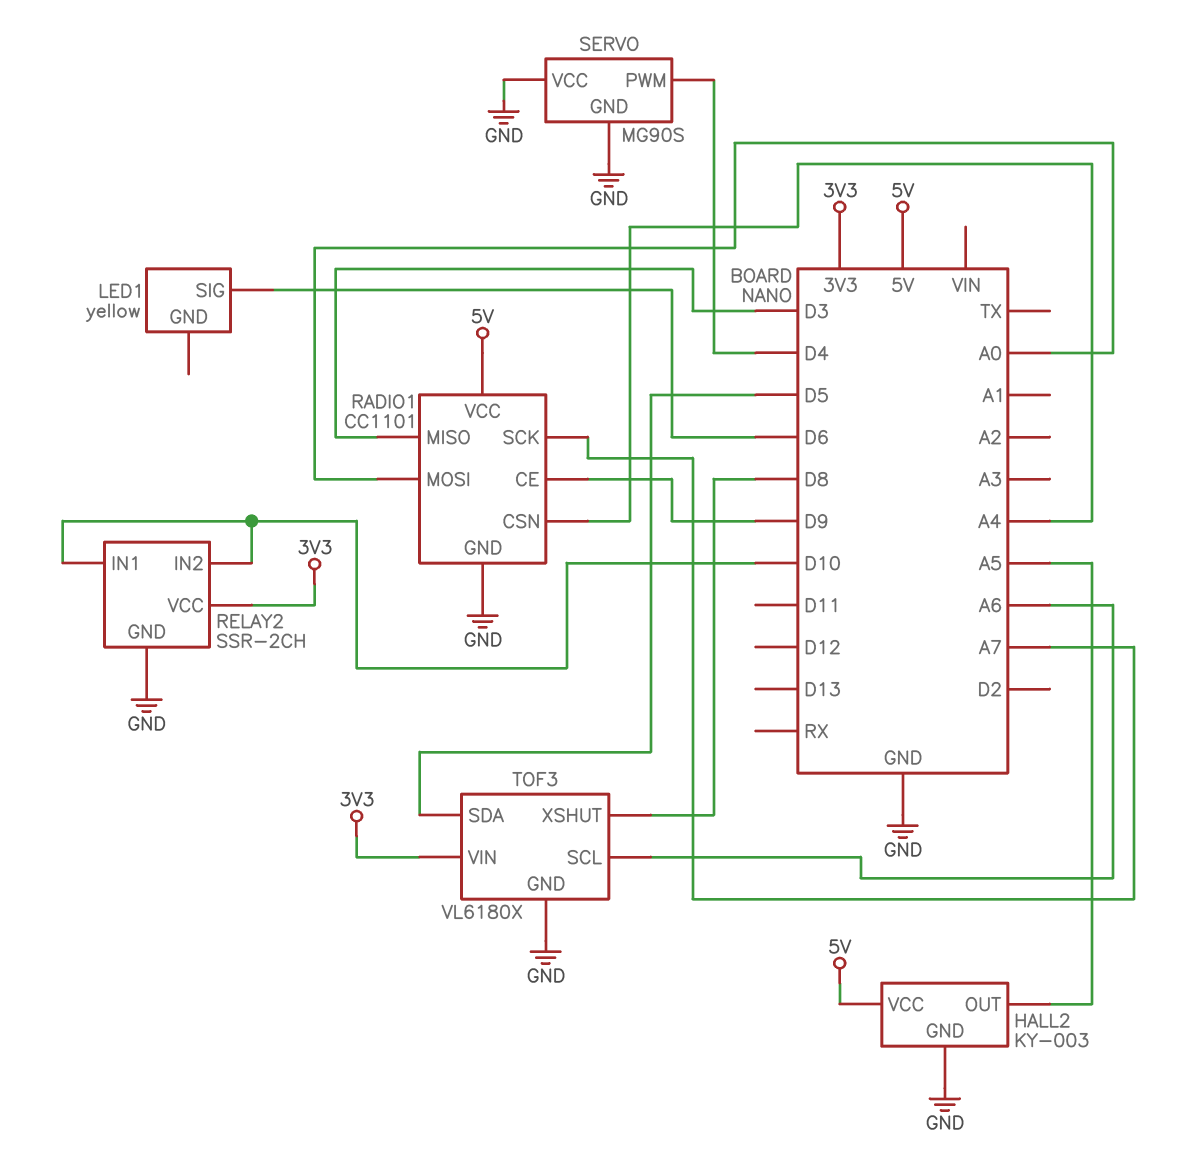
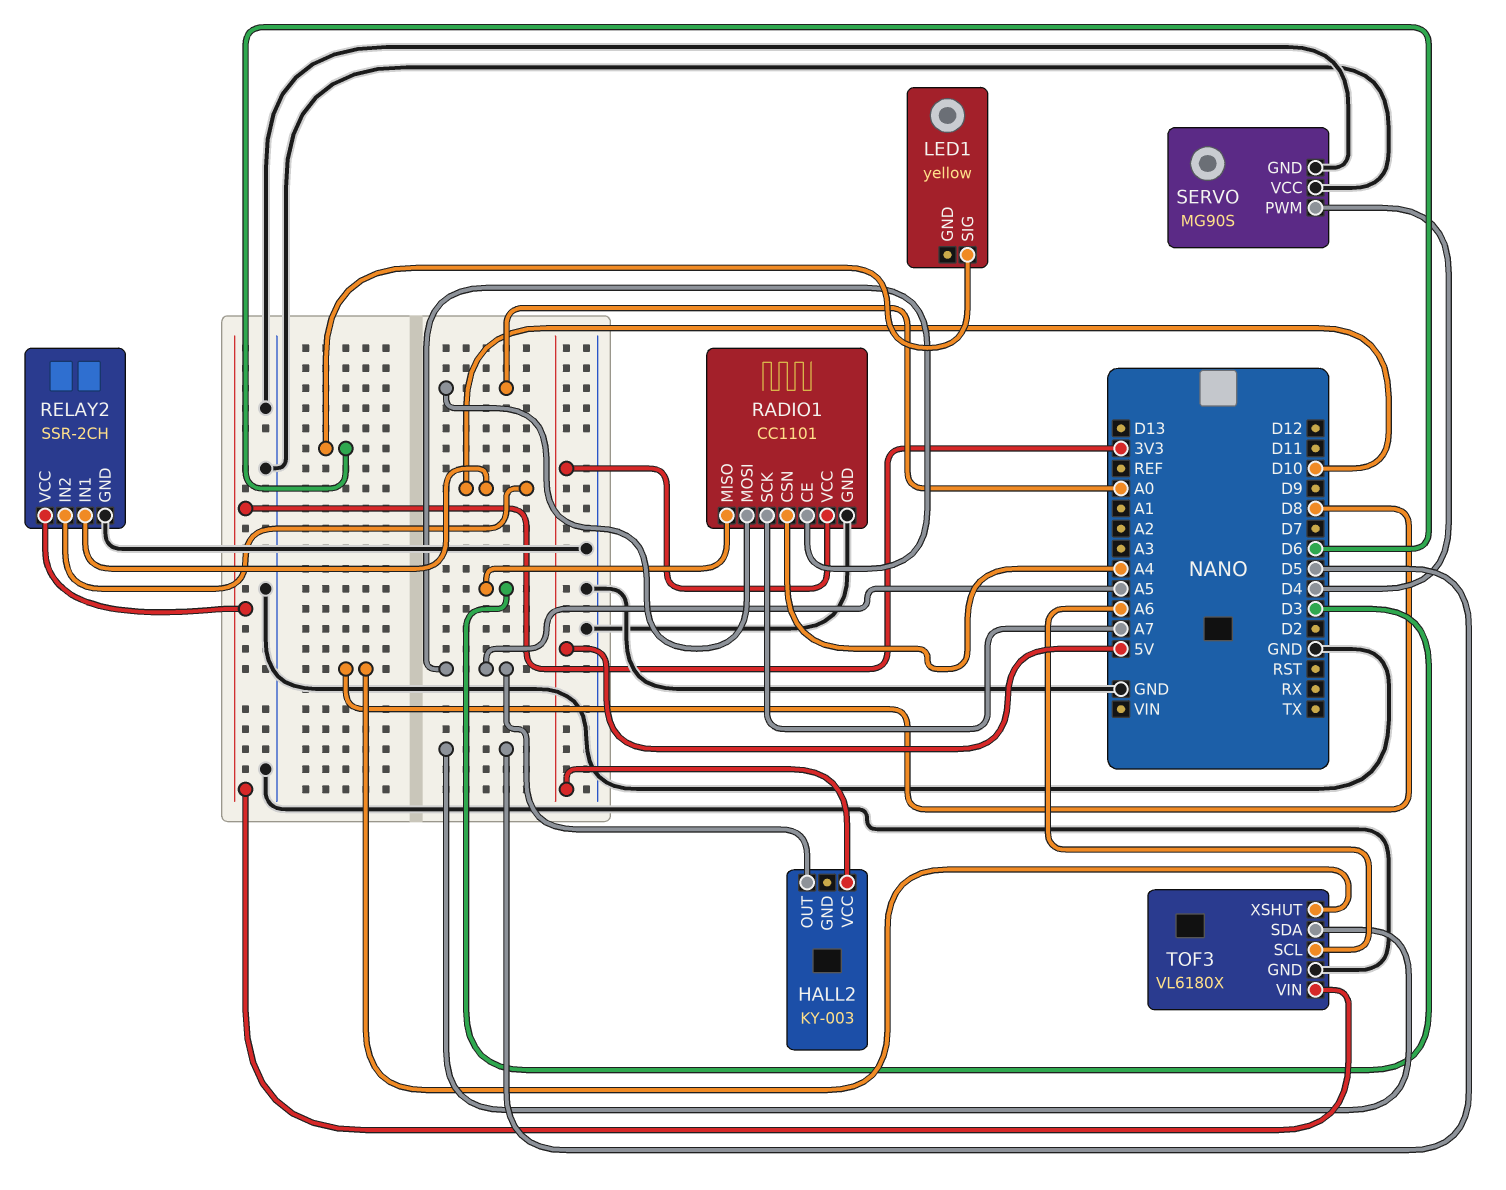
HALL2 pin GND: GND -> none
RADIO1 pin CE: D9 -> A5

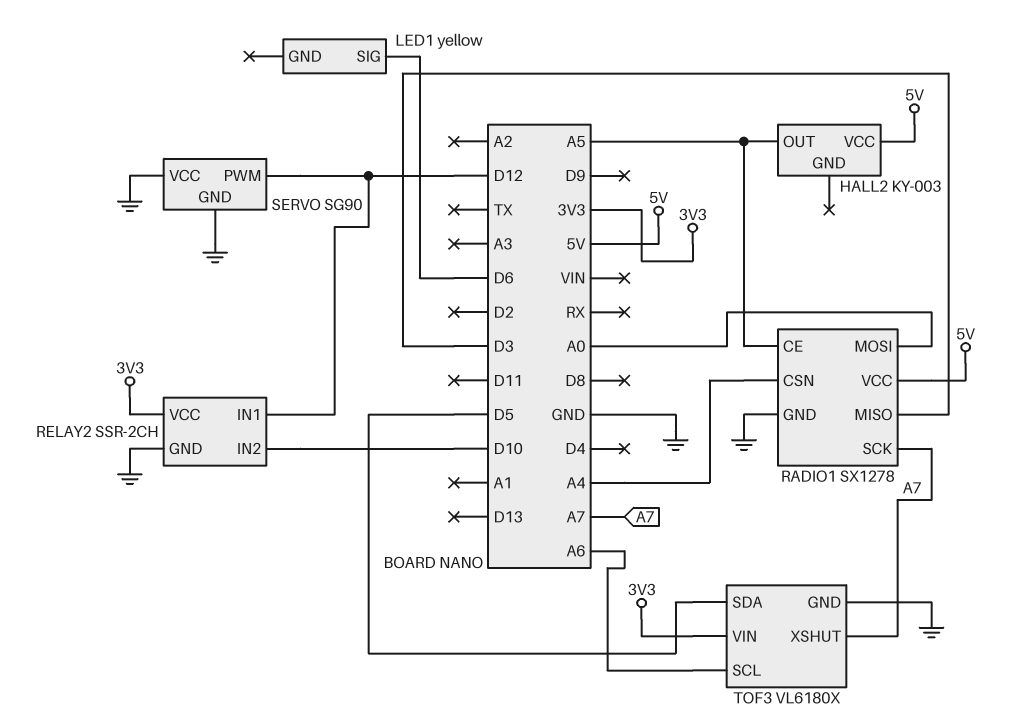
RADIO1: CC1101 -> SX1278
RELAY2 pin IN1: D10 -> D12
SERVO: MG90S -> SG90
SERVO pin PWM: D4 -> D12
TOF3 pin XSHUT: D8 -> A7

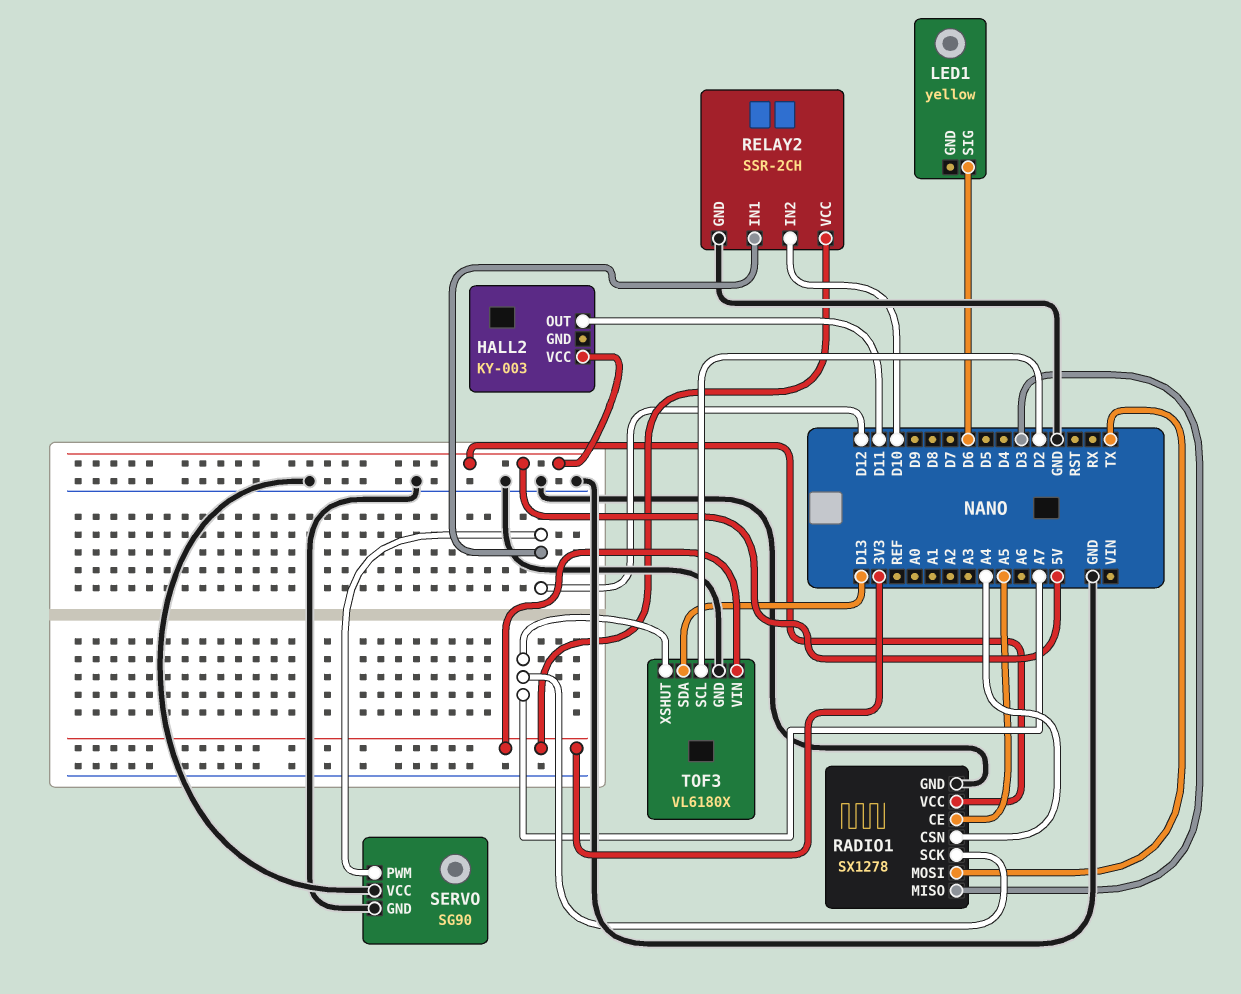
HALL2 pin OUT: A5 -> D11
RADIO1 pin MOSI: A0 -> TX
TOF3 pin SCL: A6 -> D2
TOF3 pin SDA: D5 -> D13

